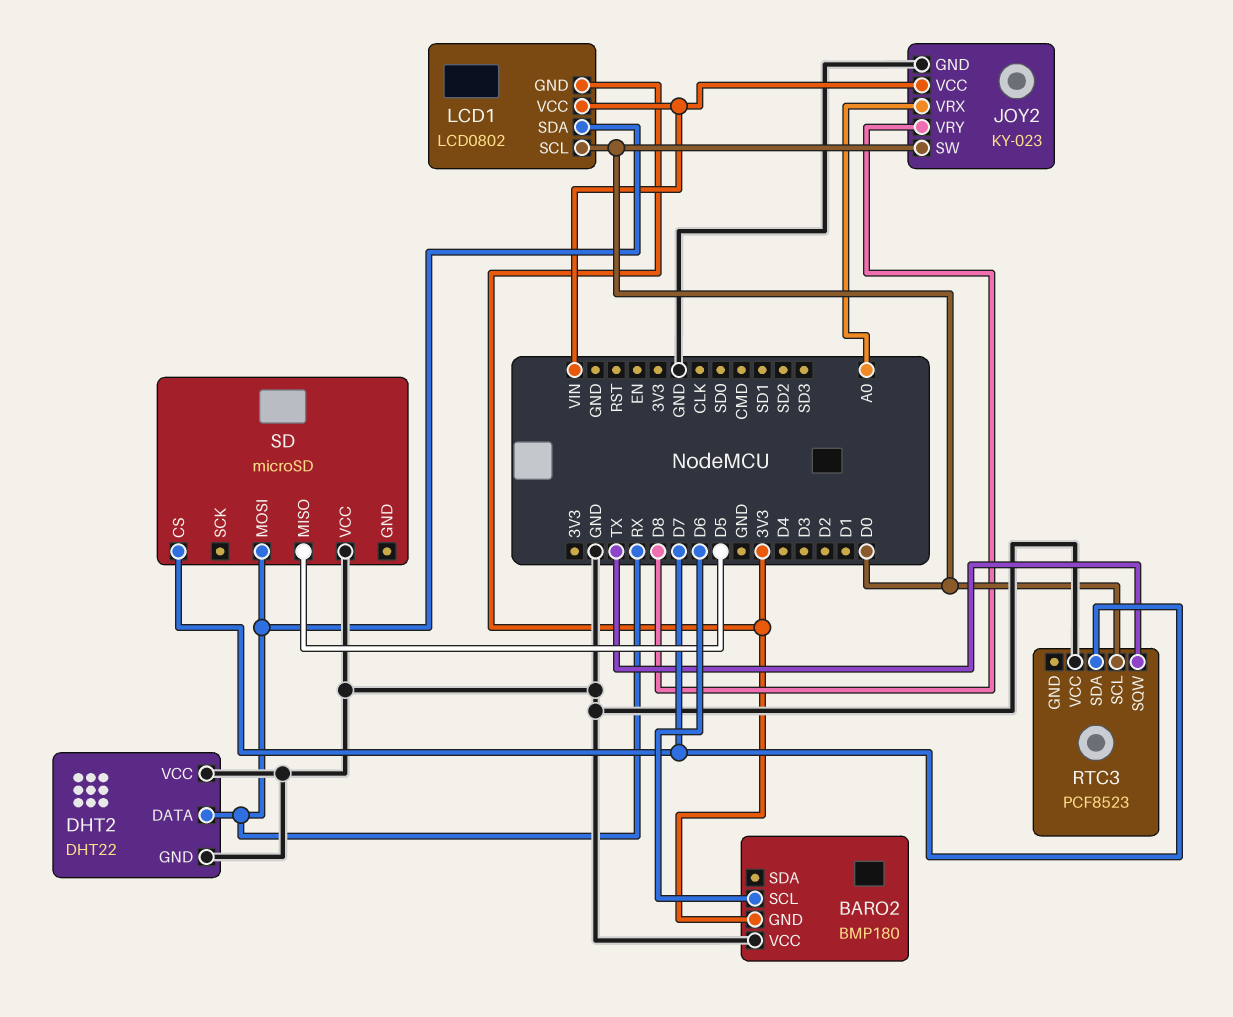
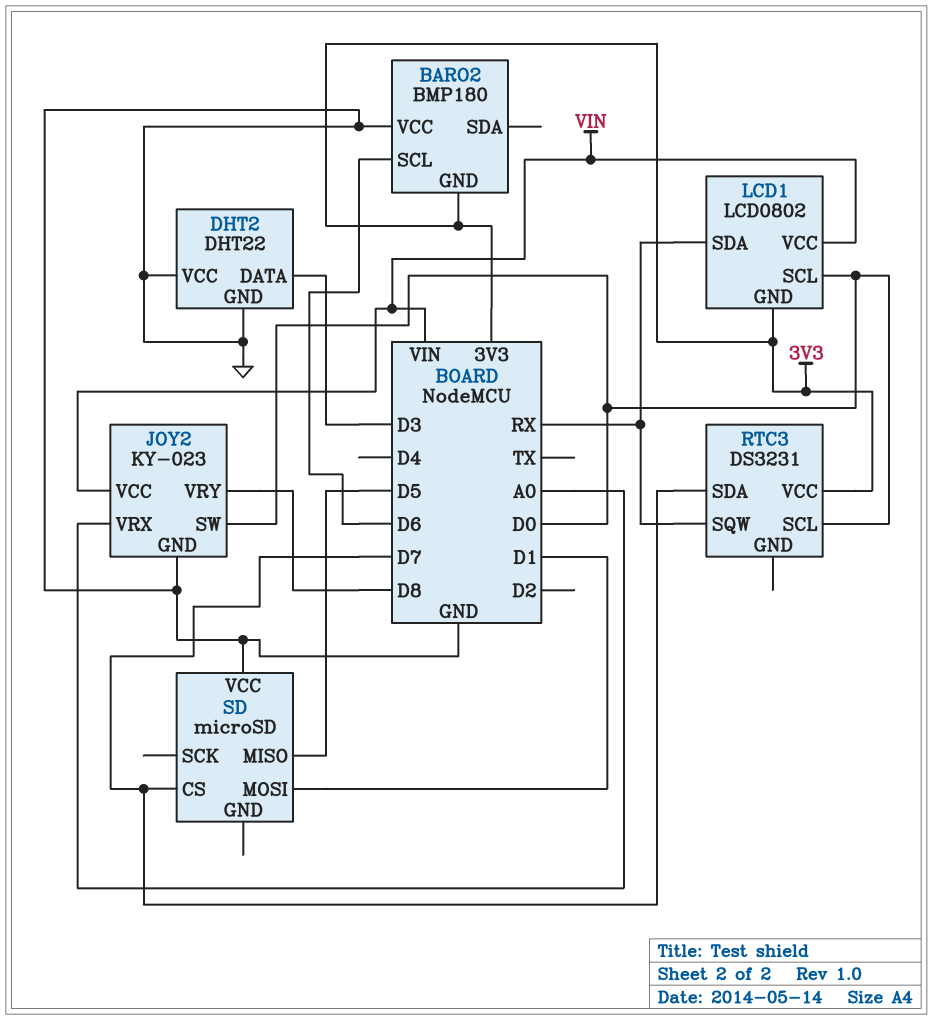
DHT2 pin DATA: RX -> D3
RTC3: PCF8523 -> DS3231
RTC3 pin SQW: TX -> RX
RTC3 pin VCC: GND -> 3V3
SD pin MOSI: RX -> D1

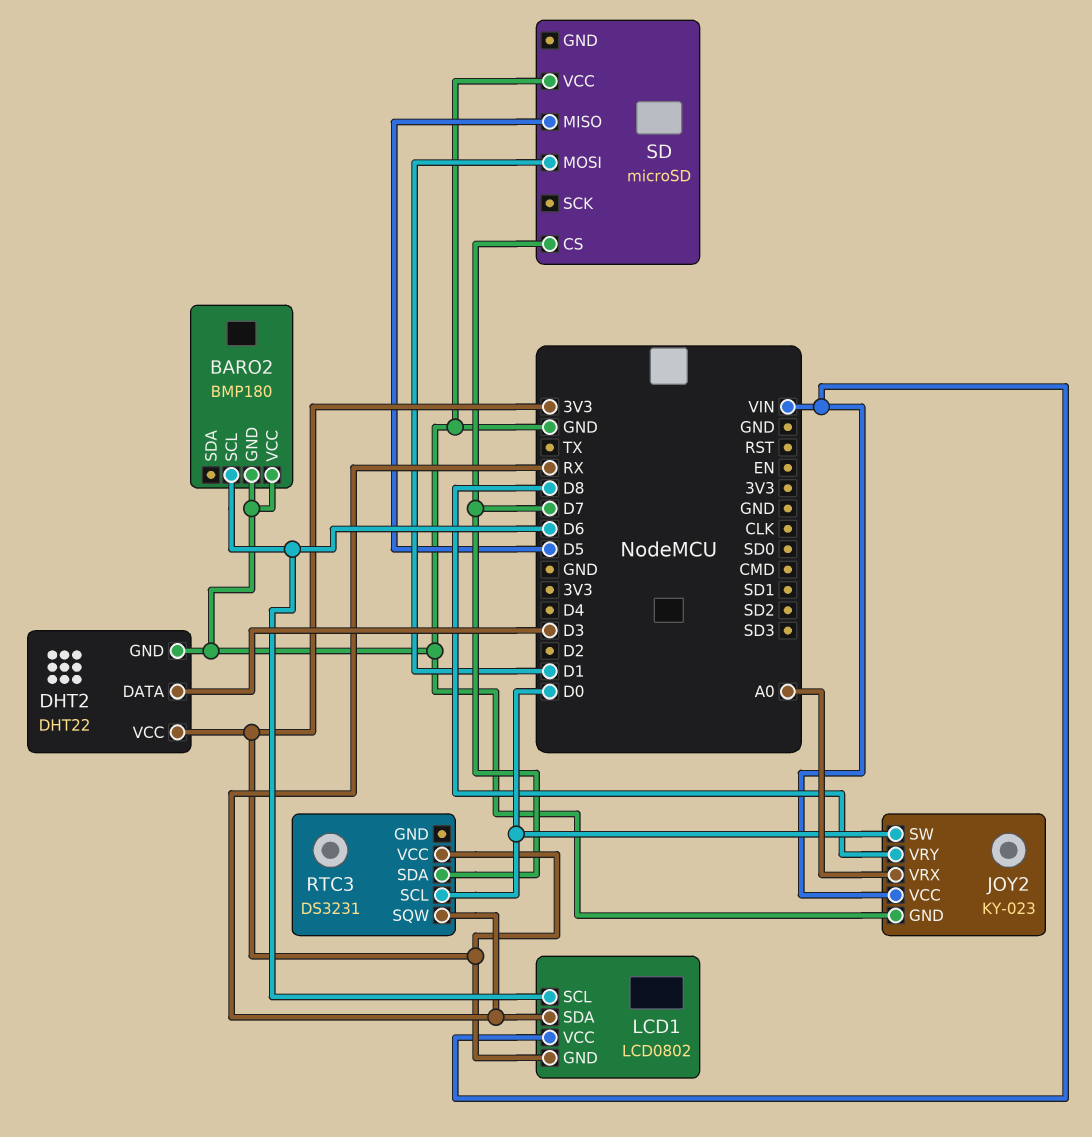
BARO2 pin GND: 3V3 -> GND
DHT2 pin VCC: GND -> 3V3
LCD1 pin SCL: D0 -> D6

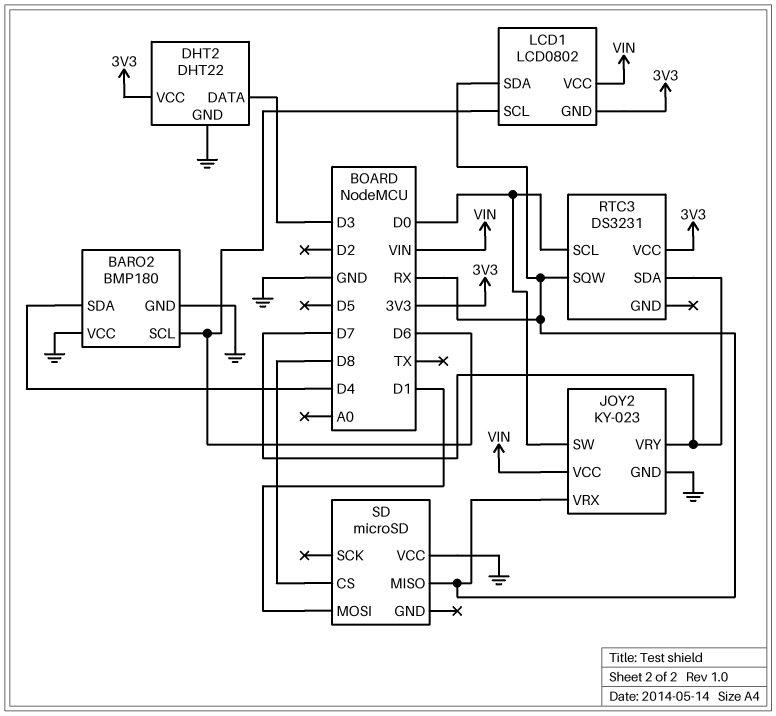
BARO2 pin SDA: none -> D4
JOY2 pin VRX: A0 -> RX
JOY2 pin VRY: D8 -> D7
SD pin CS: D7 -> D8
SD pin MISO: D5 -> RX

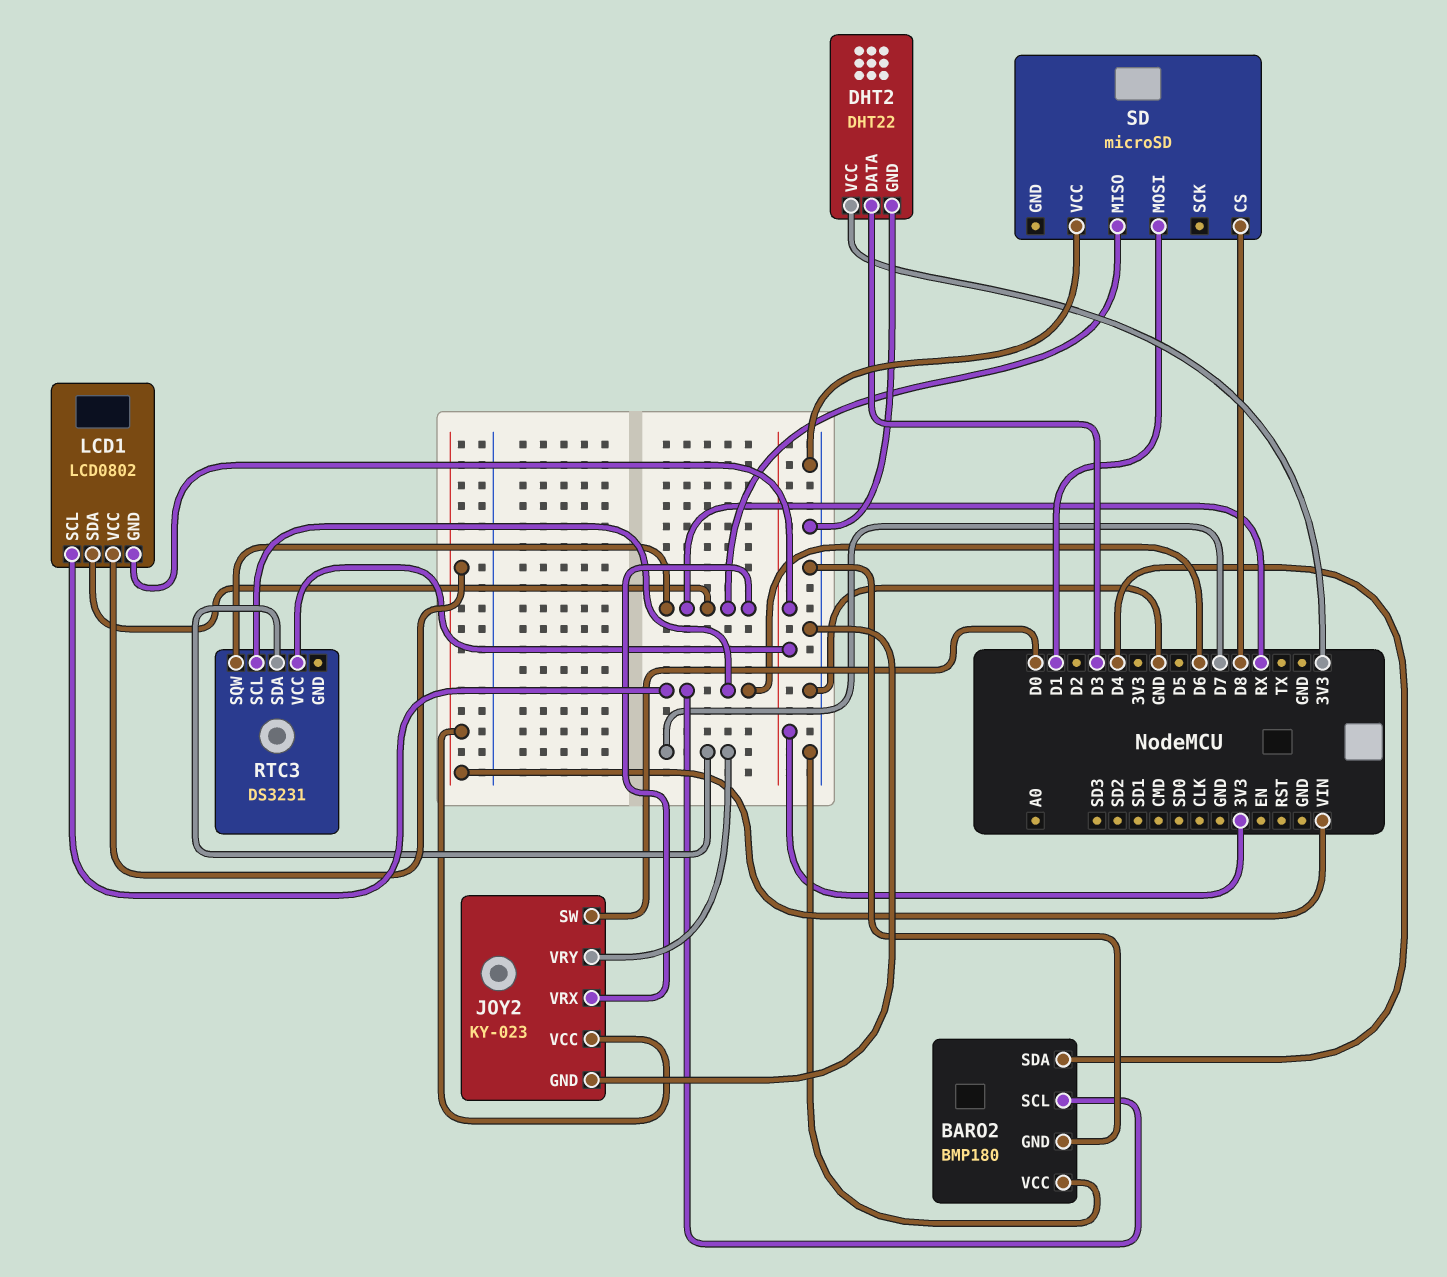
RTC3 pin SCL: D0 -> D6

